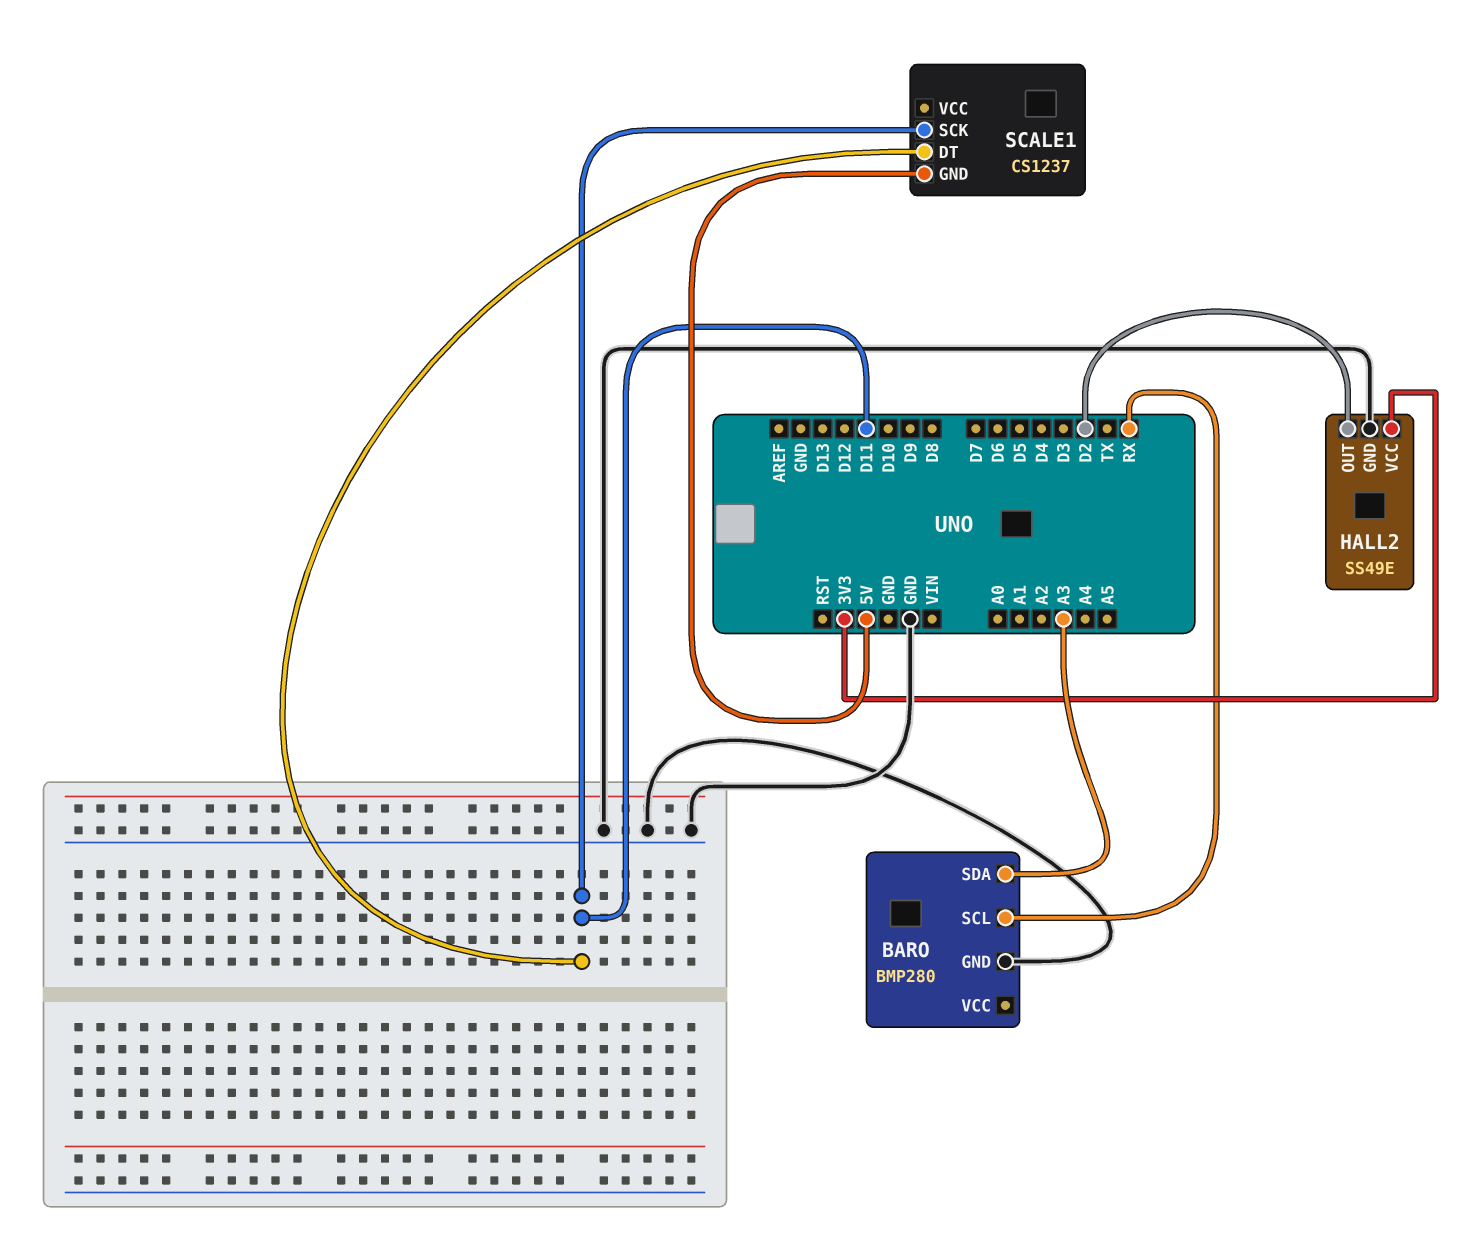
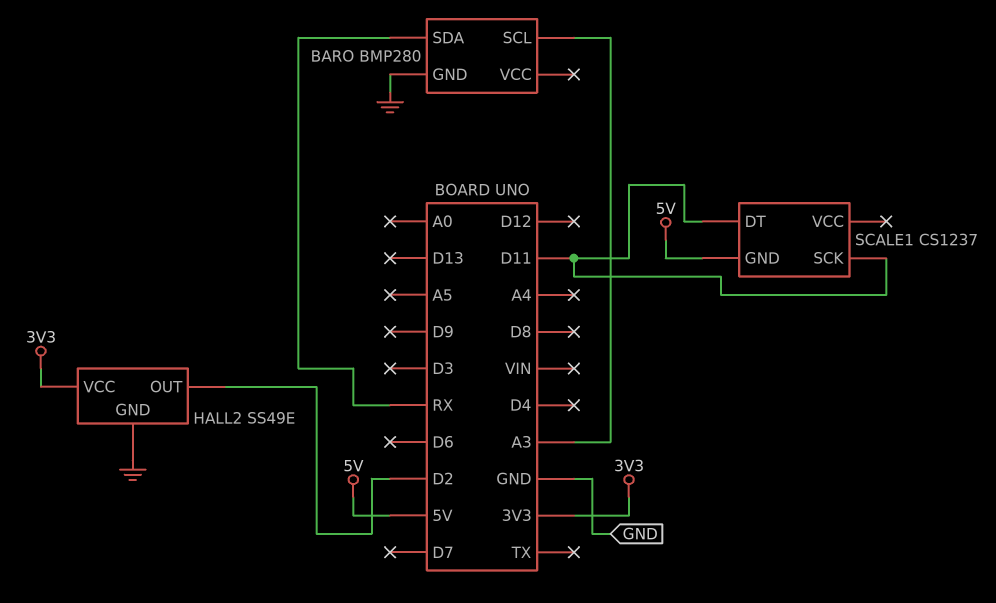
BARO pin SCL: RX -> A3
BARO pin SDA: A3 -> RX

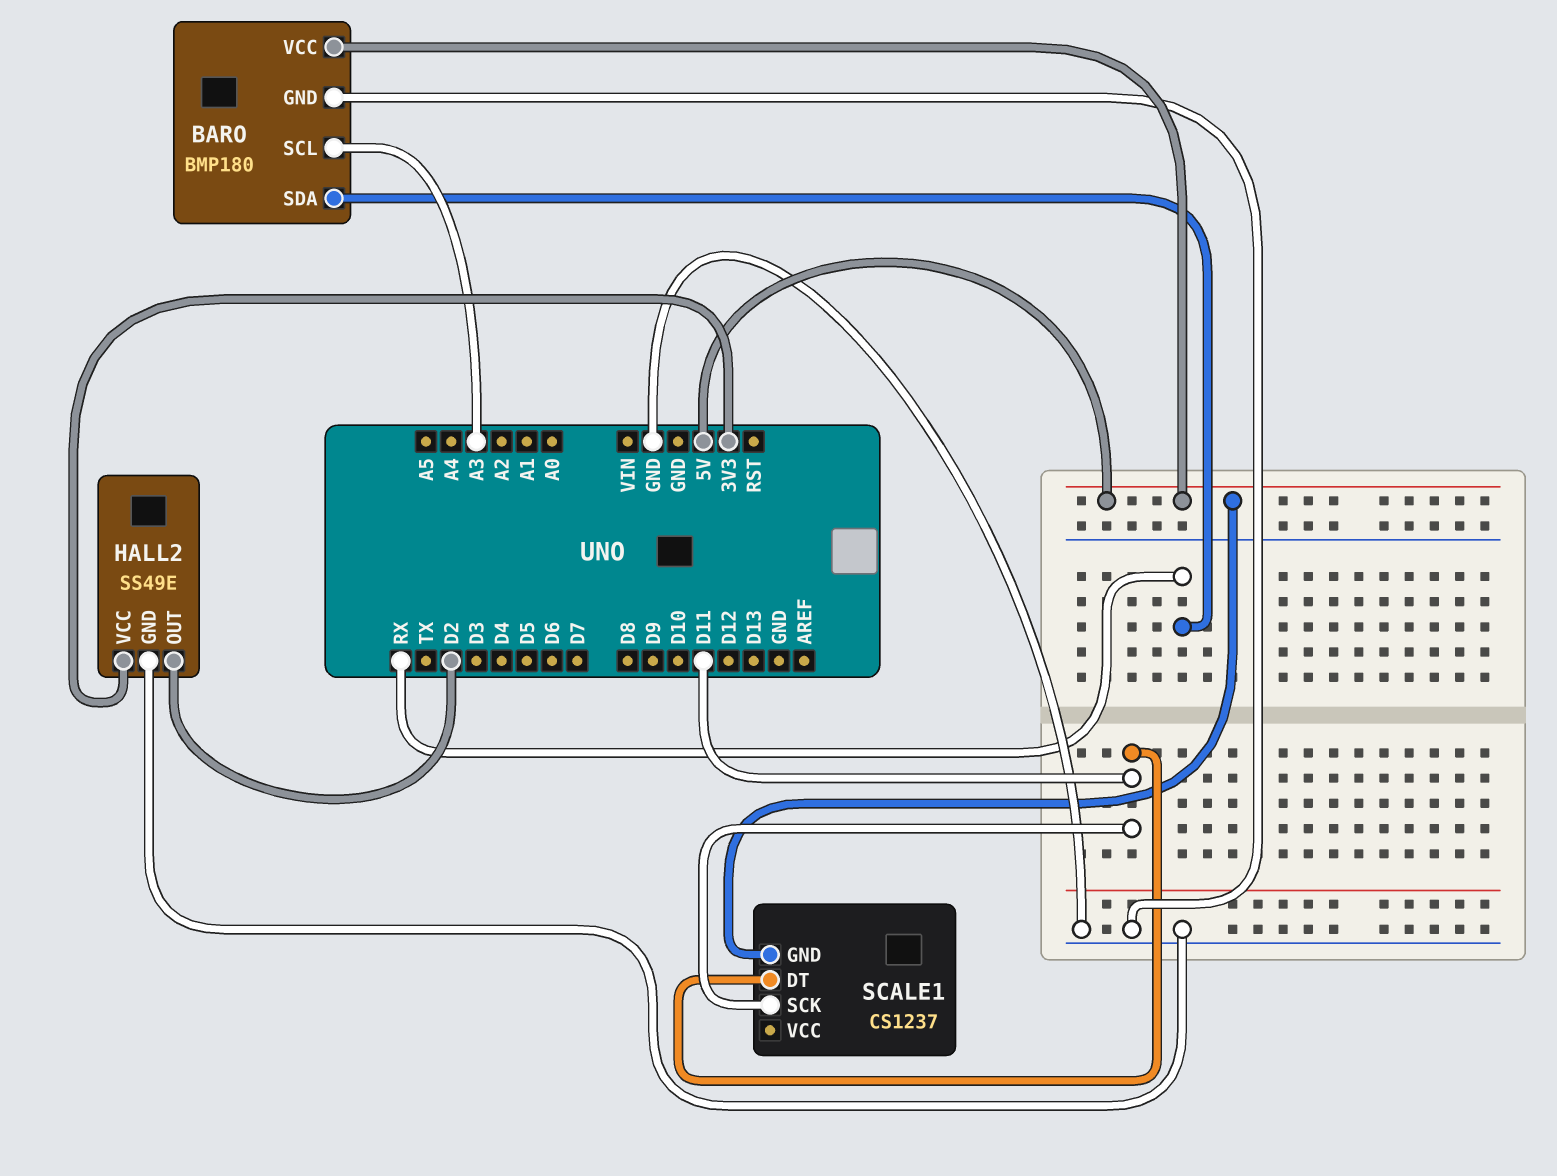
BARO: BMP280 -> BMP180
BARO pin VCC: none -> 5V

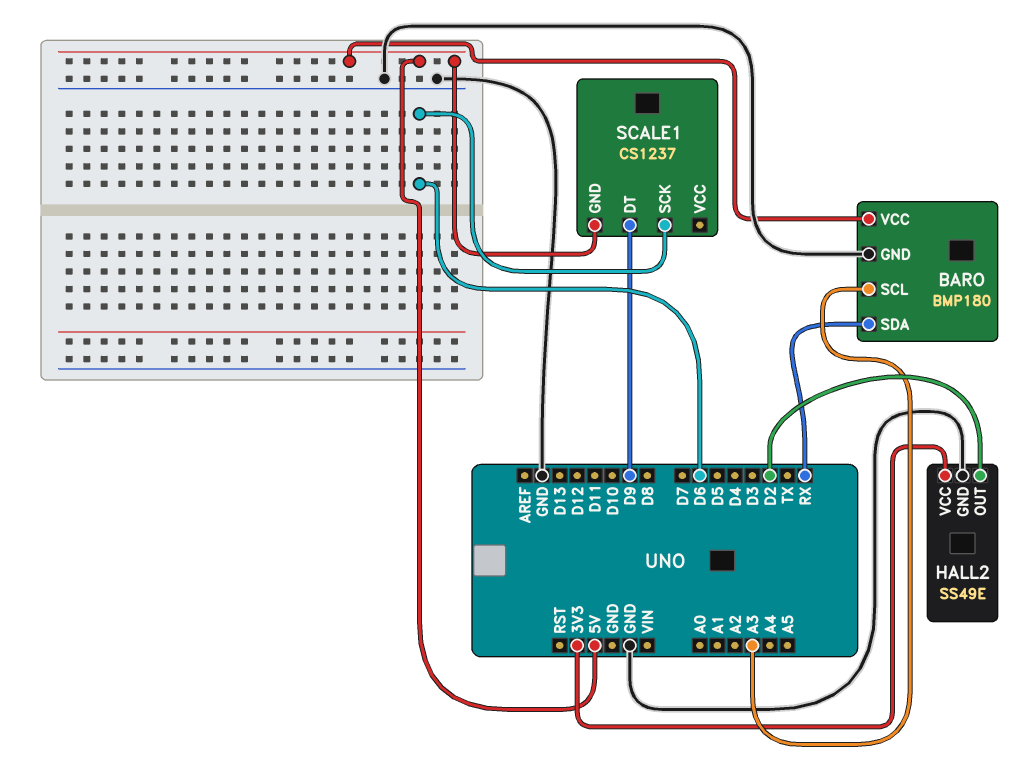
SCALE1 pin DT: D11 -> D9
SCALE1 pin SCK: D11 -> D6

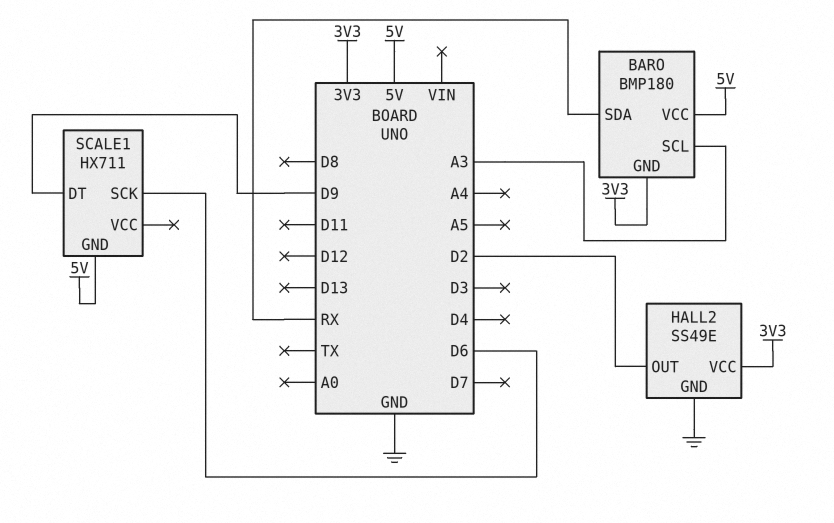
BARO pin GND: GND -> 3V3
SCALE1: CS1237 -> HX711

